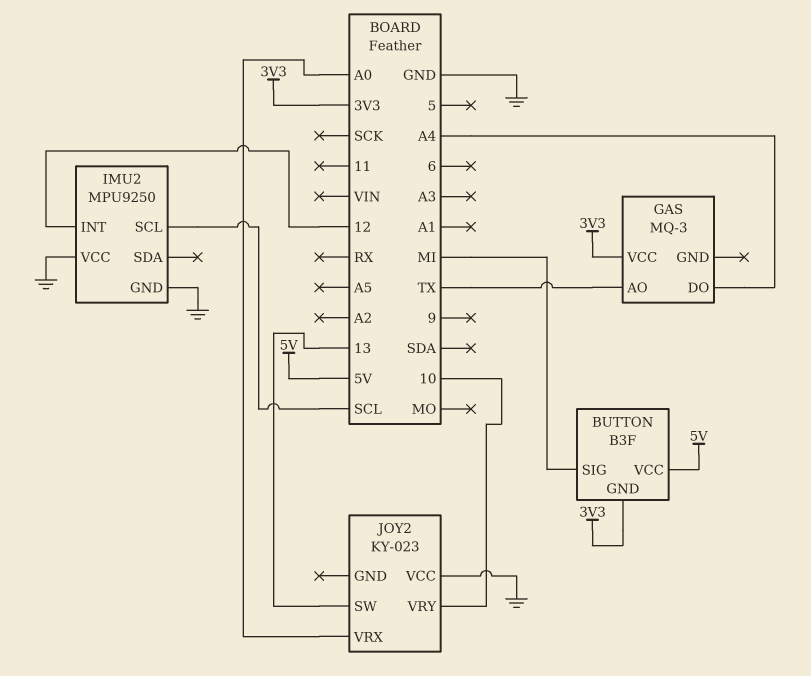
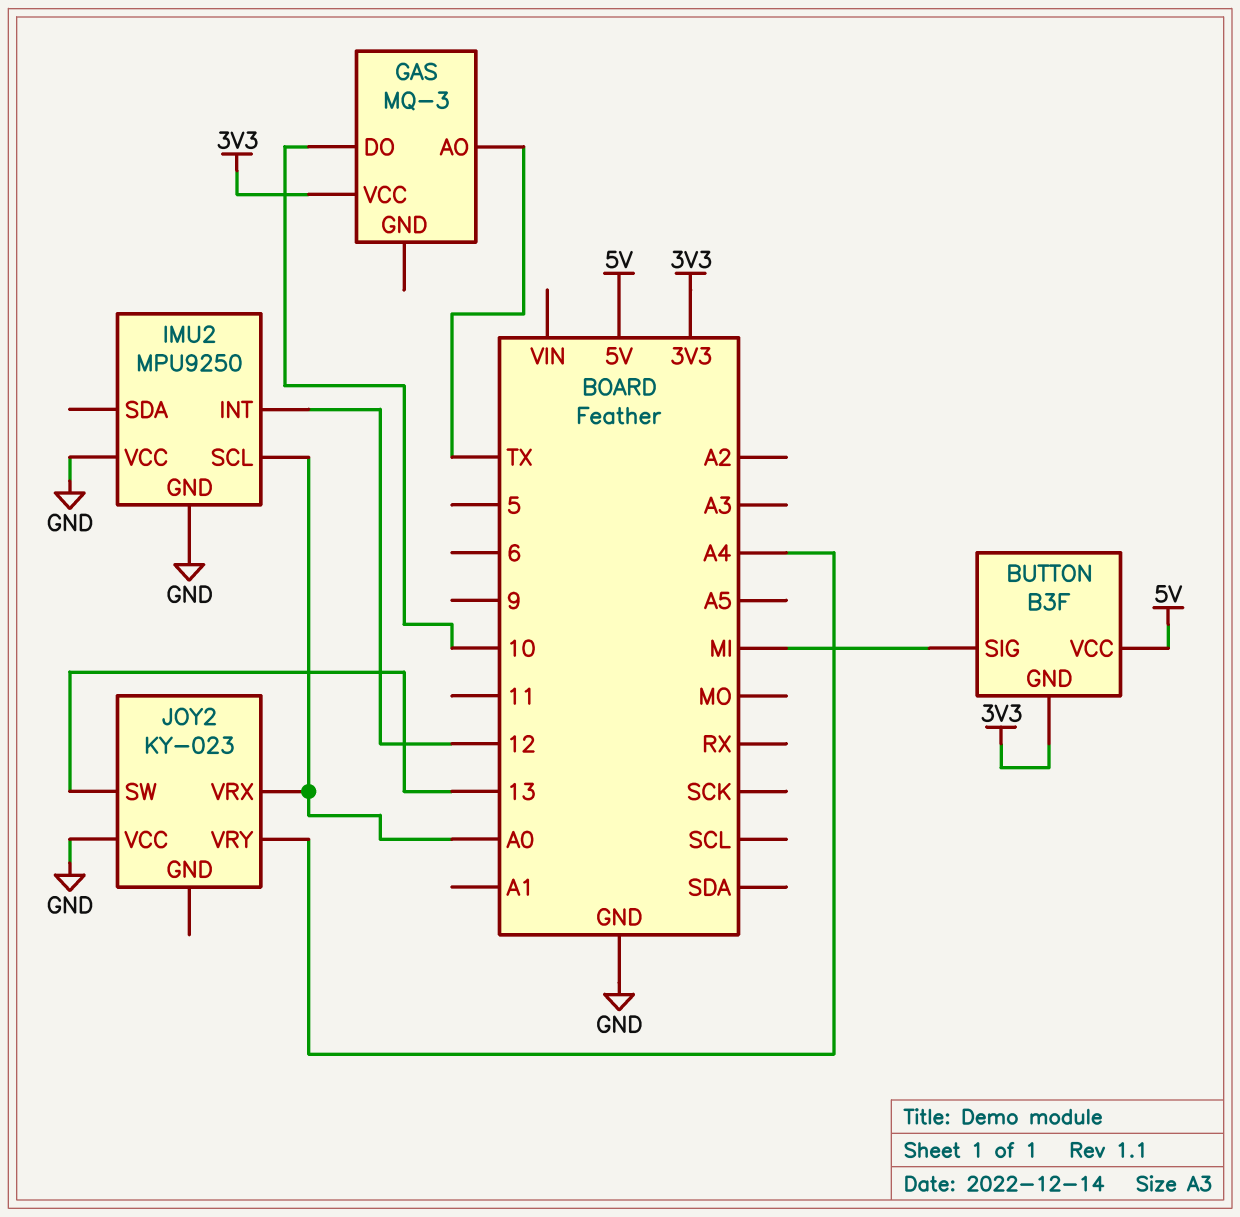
GAS pin DO: A4 -> 10
IMU2 pin SCL: SCL -> A0
JOY2 pin VRY: 10 -> A4

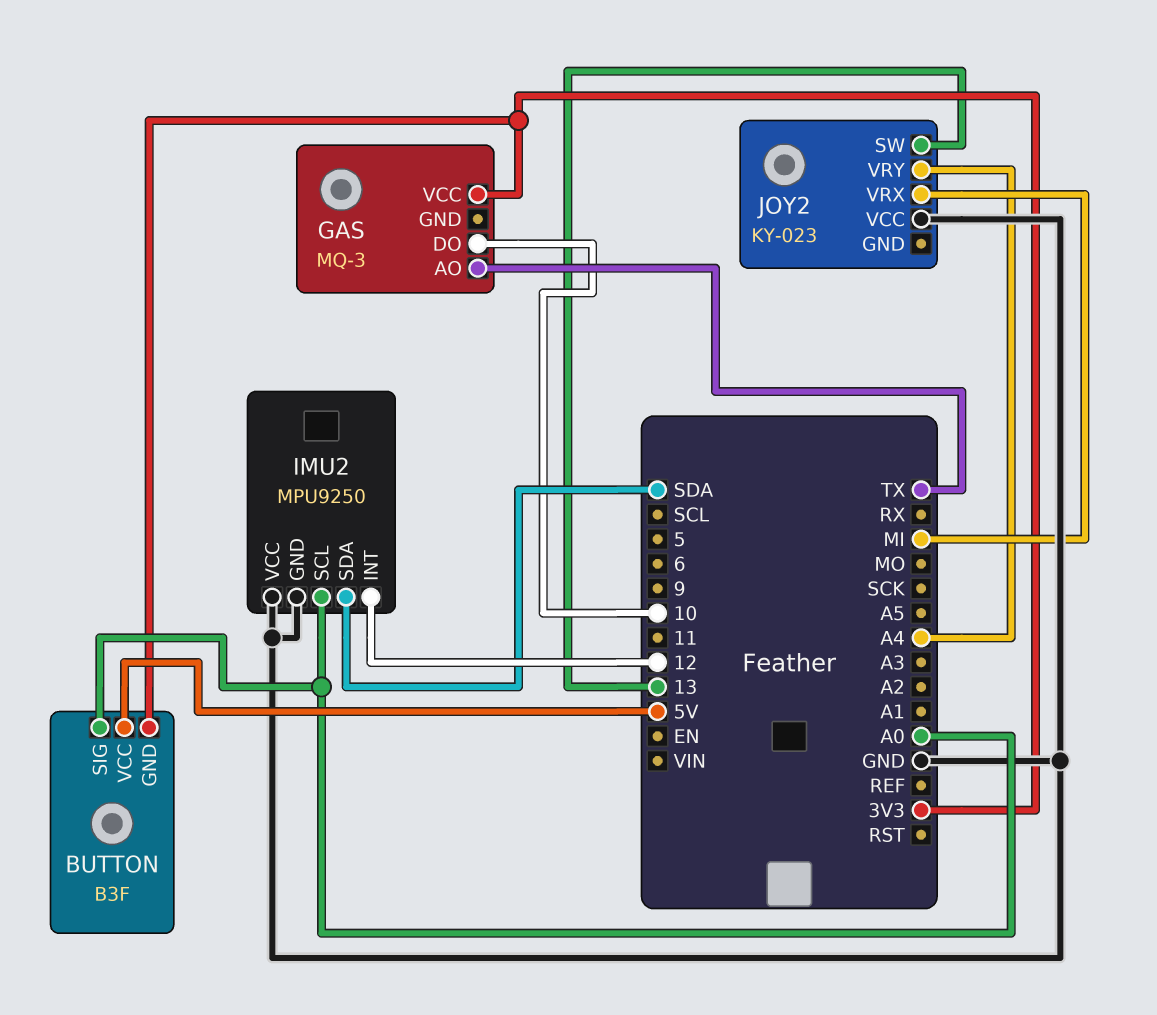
BUTTON pin SIG: MI -> A0
IMU2 pin SDA: none -> SDA
JOY2 pin VRX: A0 -> MI

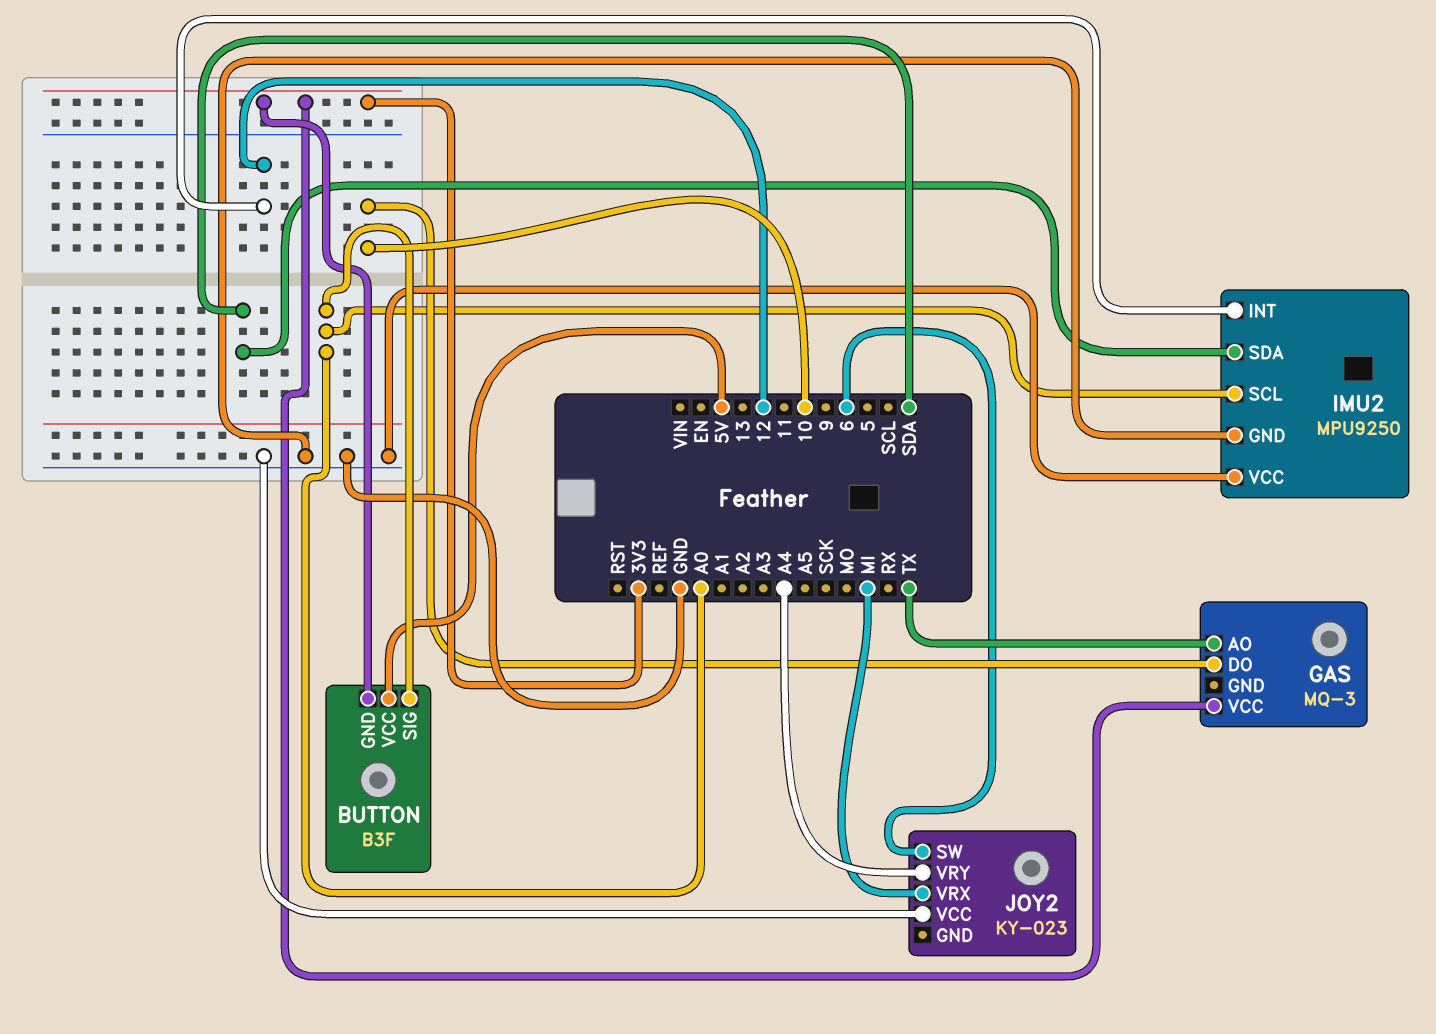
JOY2 pin SW: 13 -> 6

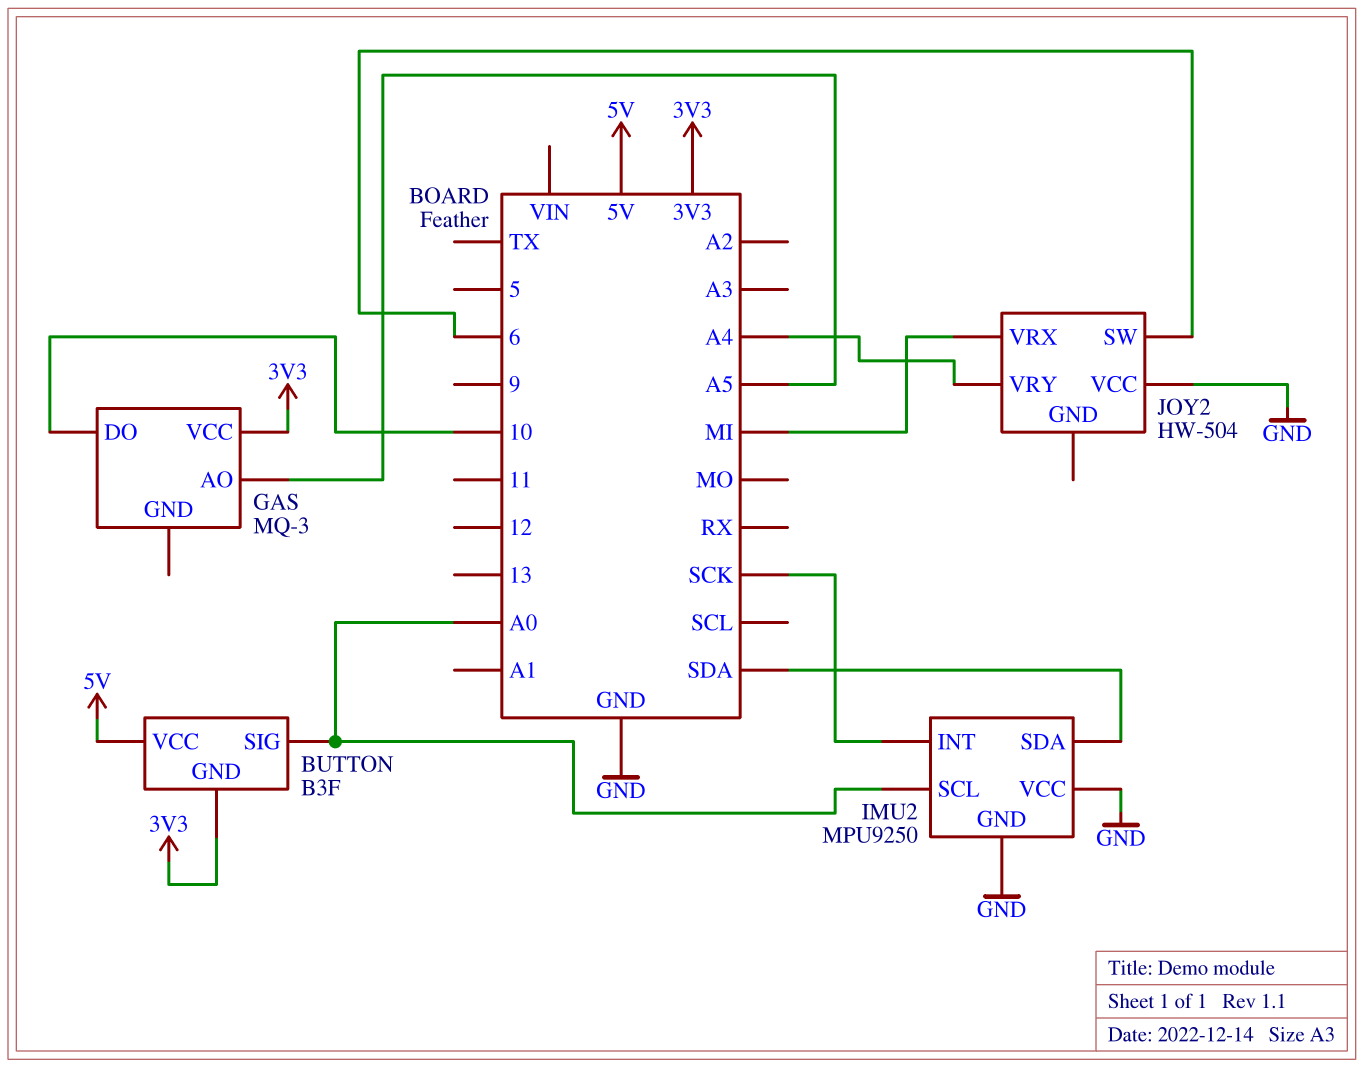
GAS pin AO: TX -> A5
IMU2 pin INT: 12 -> SCK
JOY2: KY-023 -> HW-504

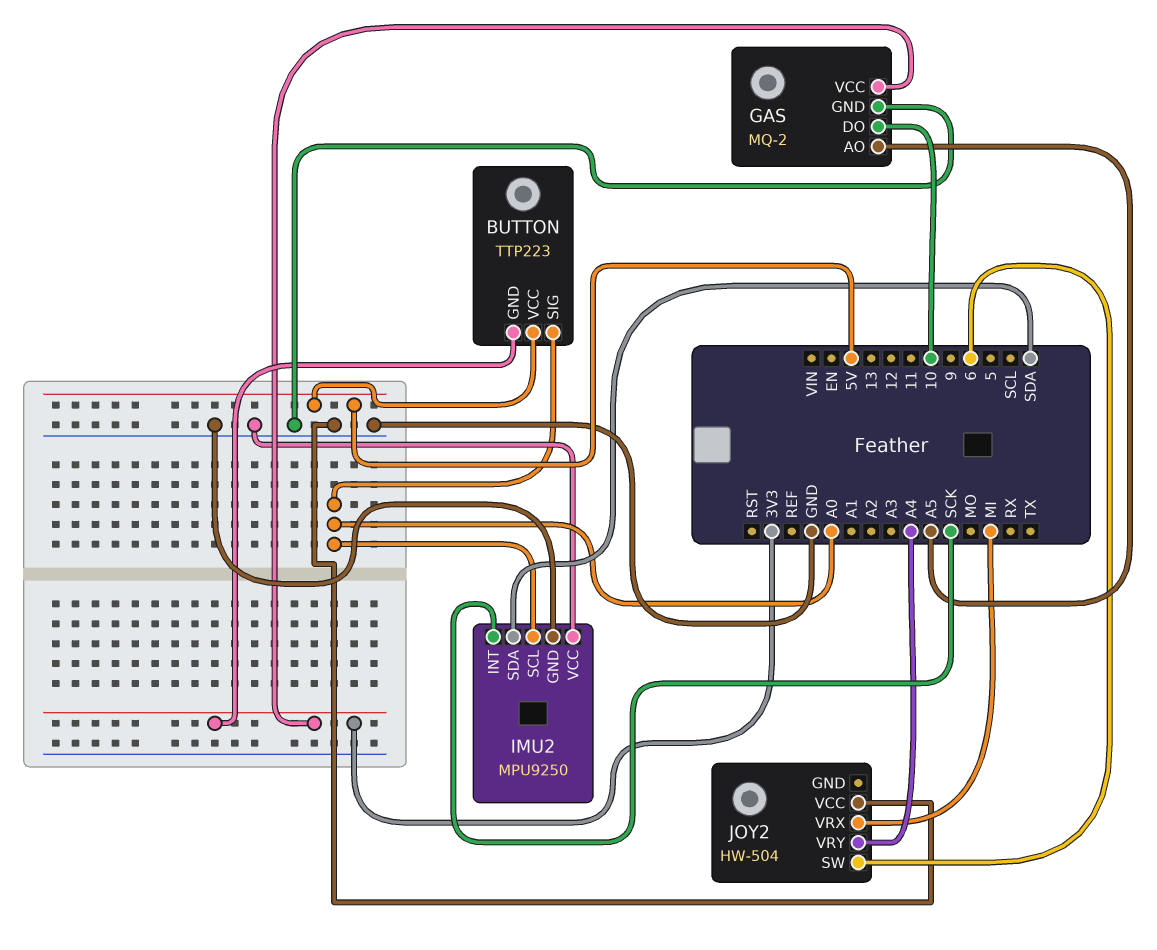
BUTTON: B3F -> TTP223
GAS: MQ-3 -> MQ-2
GAS pin GND: none -> GND

